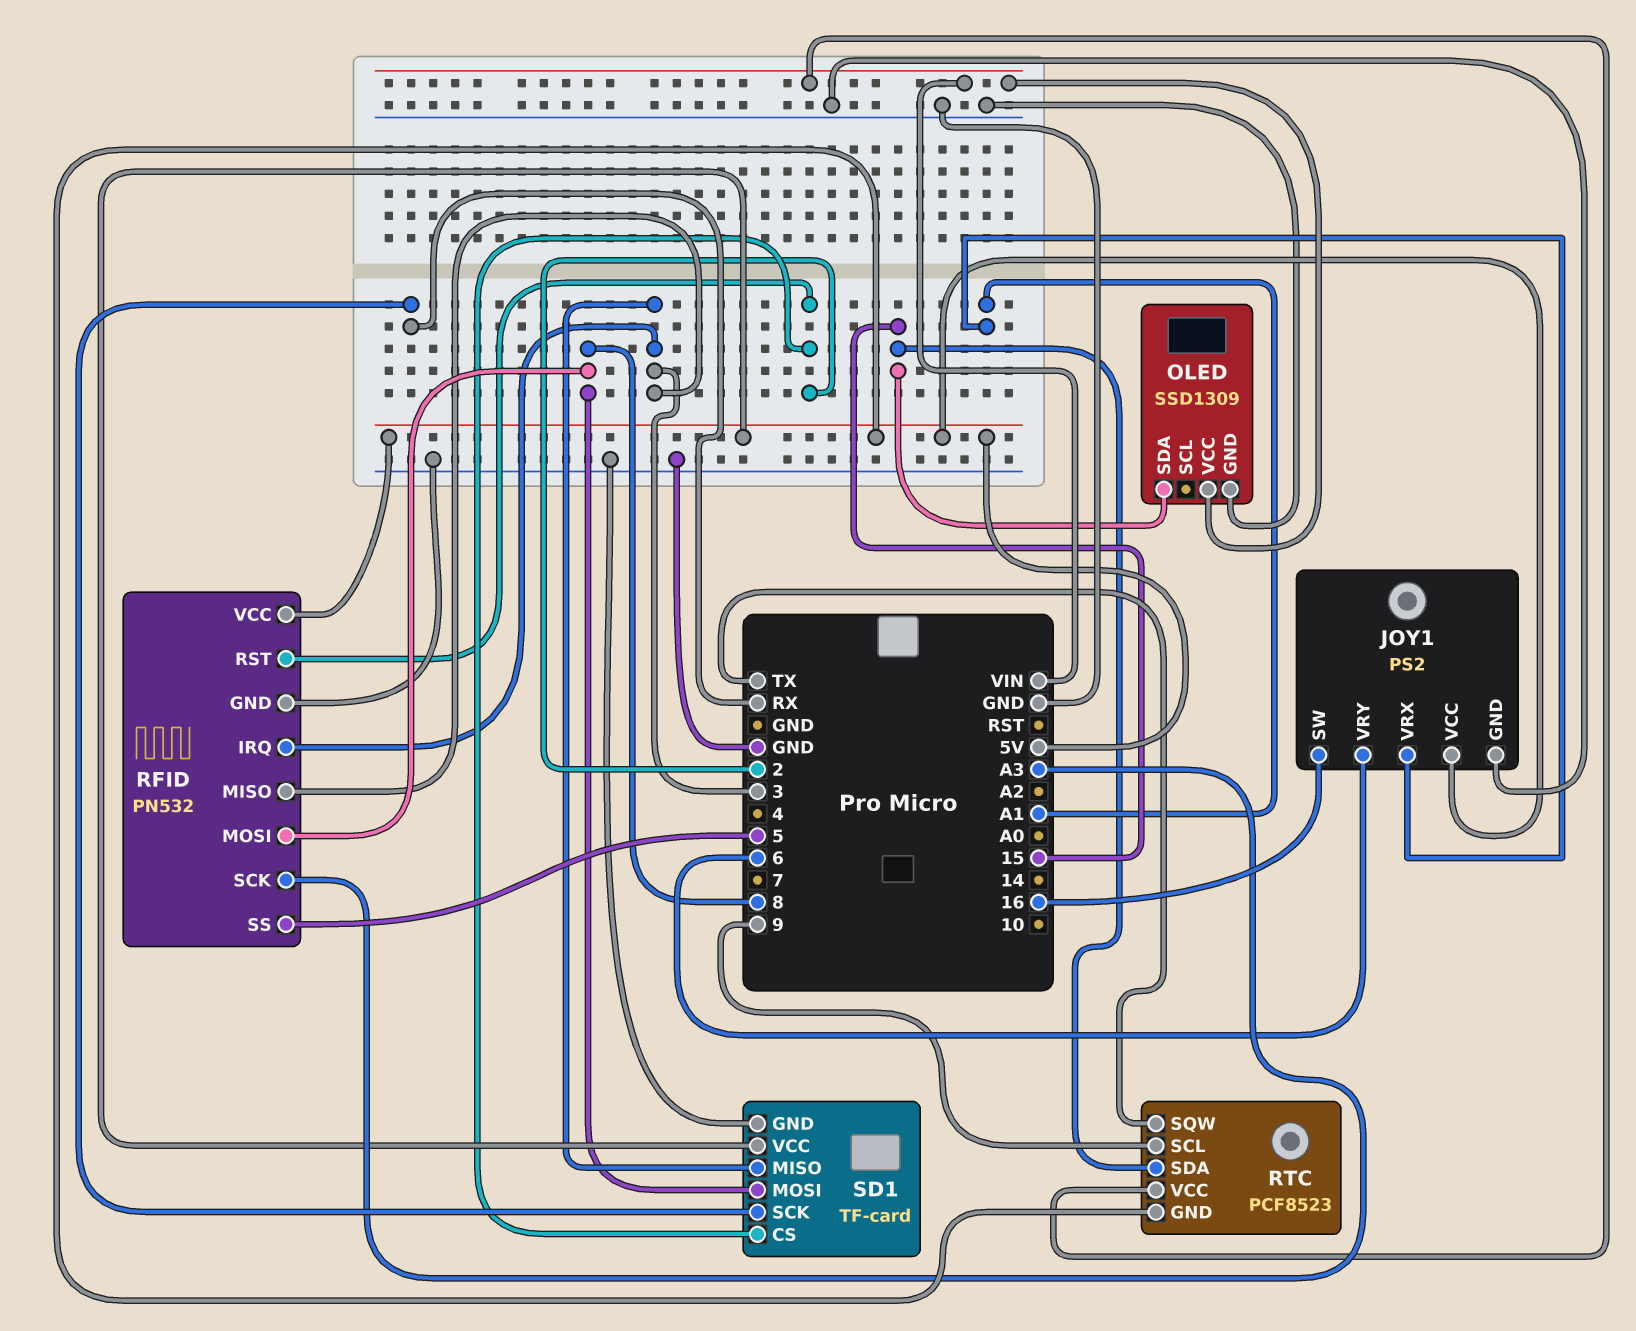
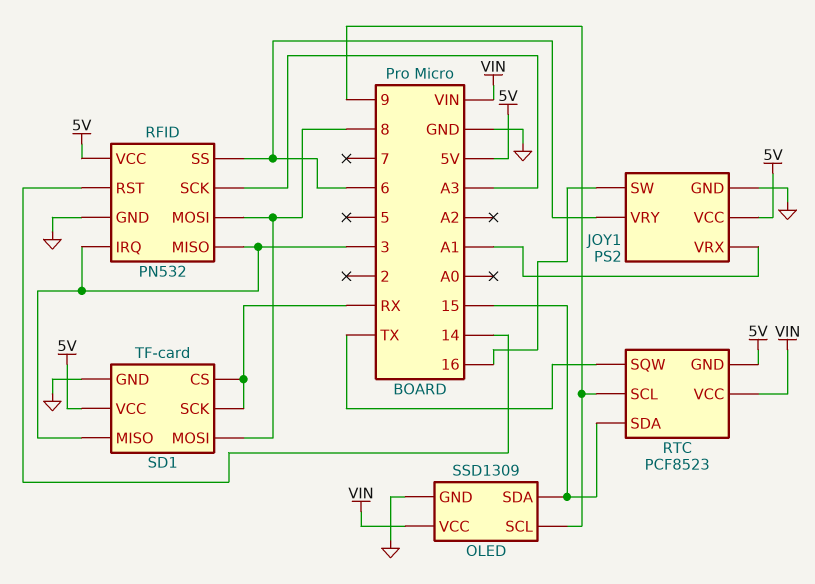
OLED pin SCL: none -> 9
RFID pin RST: 2 -> 14
RFID pin SS: 5 -> 6
SD1 pin CS: 2 -> RX

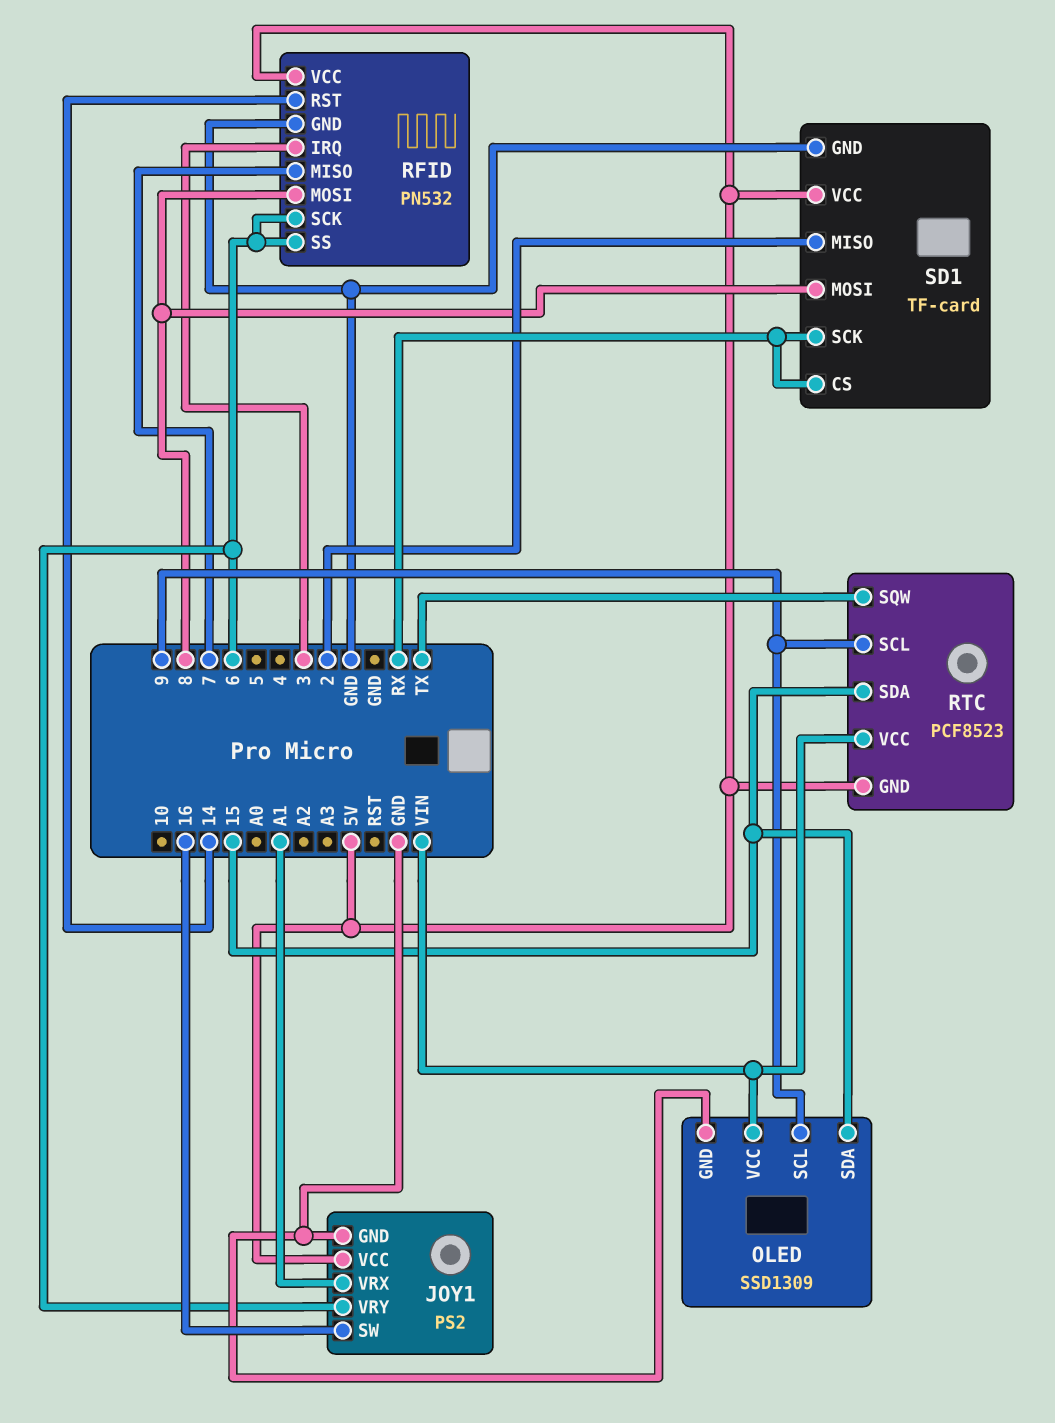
RFID pin MISO: 3 -> 7
RFID pin SCK: A3 -> 6
SD1 pin MISO: 3 -> 2

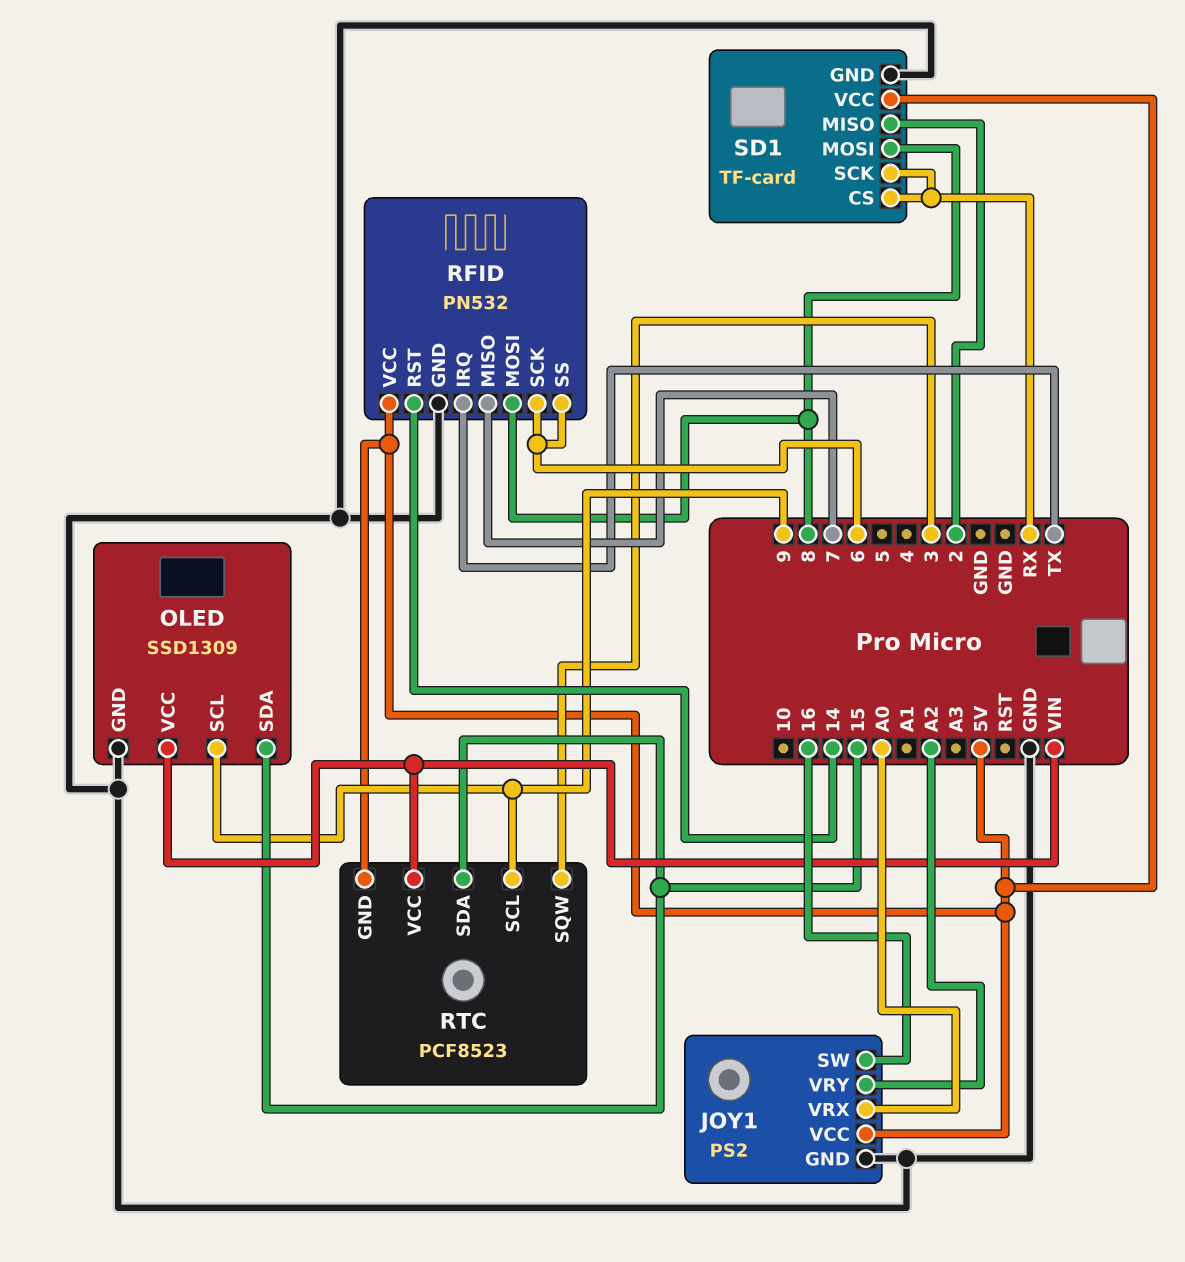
JOY1 pin VRX: A1 -> A0
JOY1 pin VRY: 6 -> A2
RFID pin IRQ: 3 -> TX
RTC pin SQW: TX -> 3

